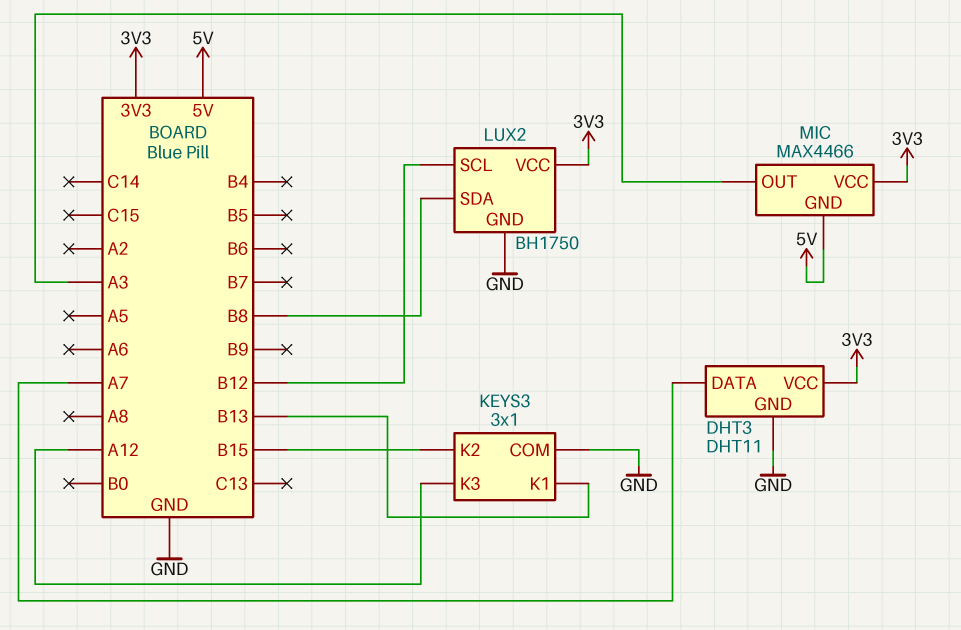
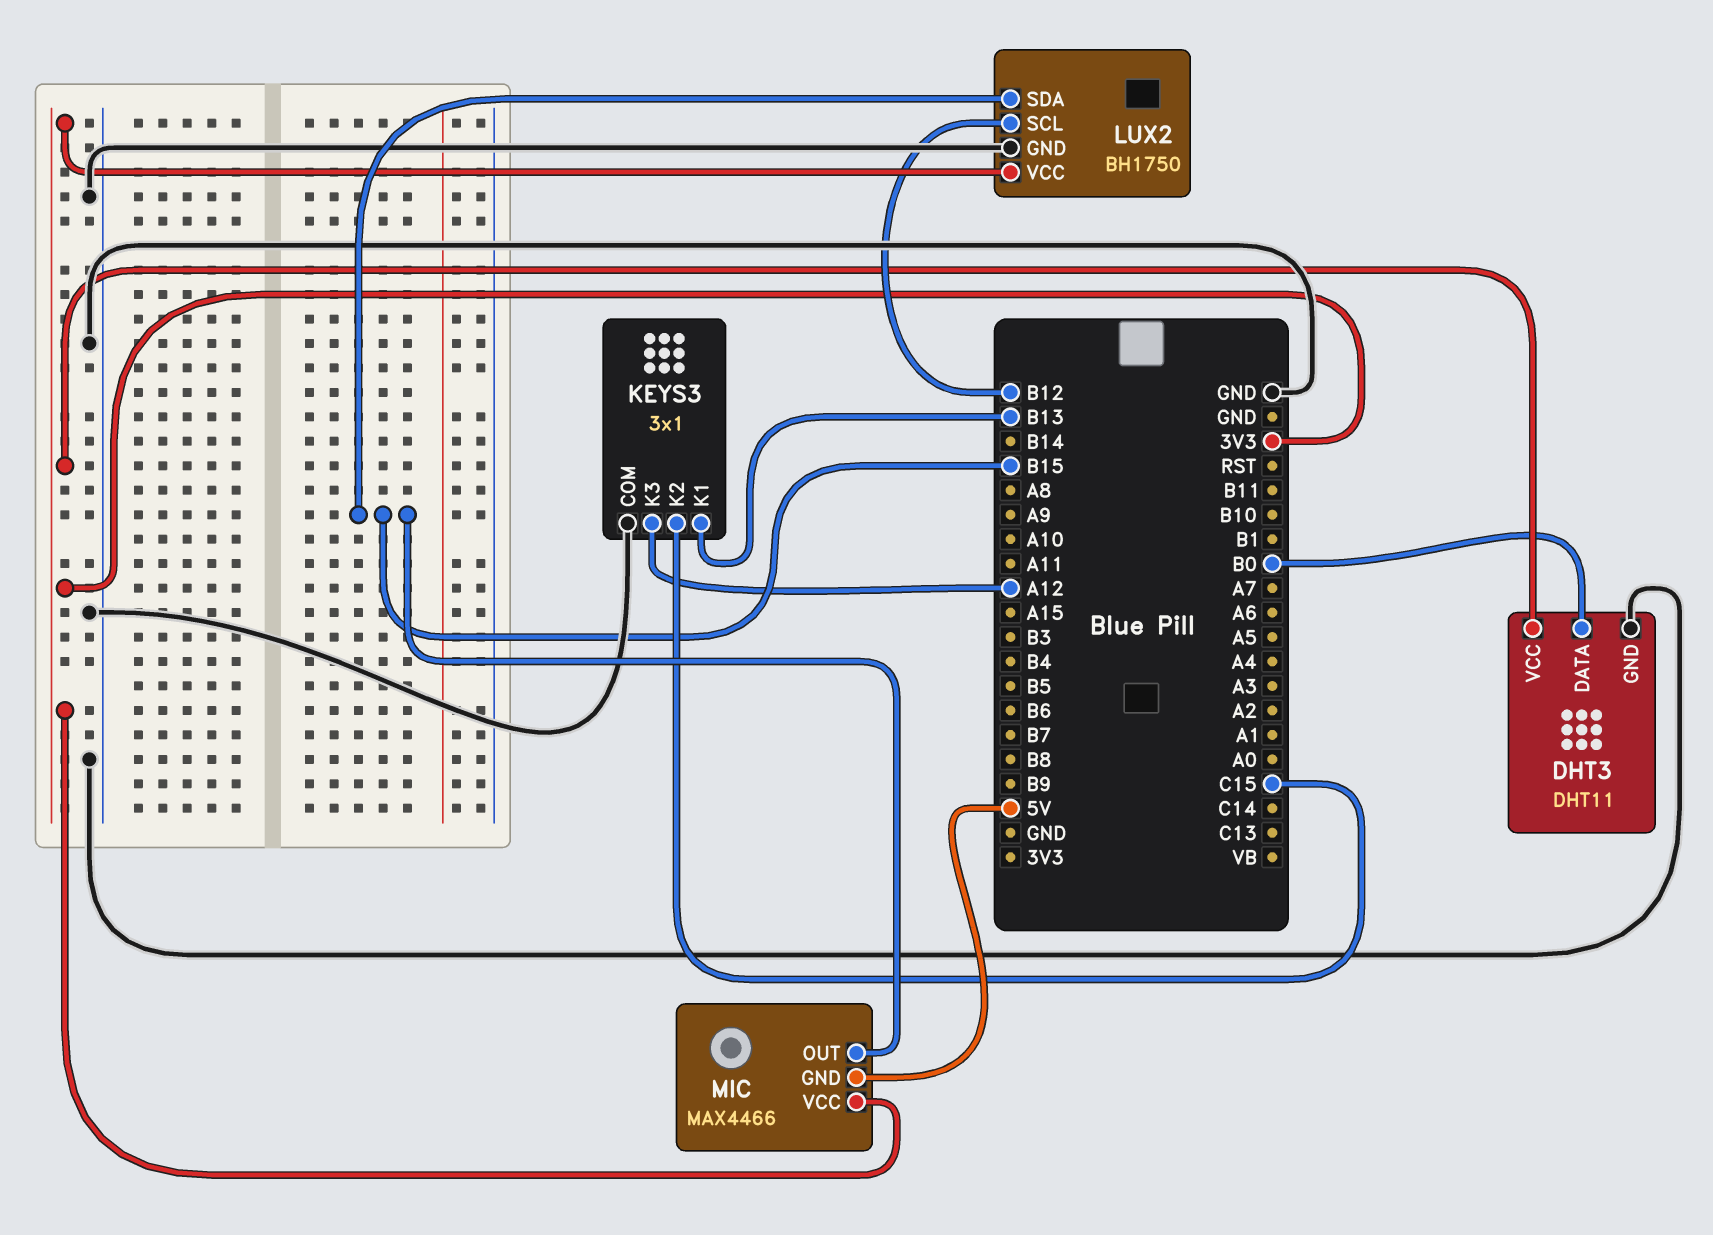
DHT3 pin DATA: A7 -> B0
KEYS3 pin K2: B15 -> C15
LUX2 pin SDA: B8 -> B15
MIC pin OUT: A3 -> B15

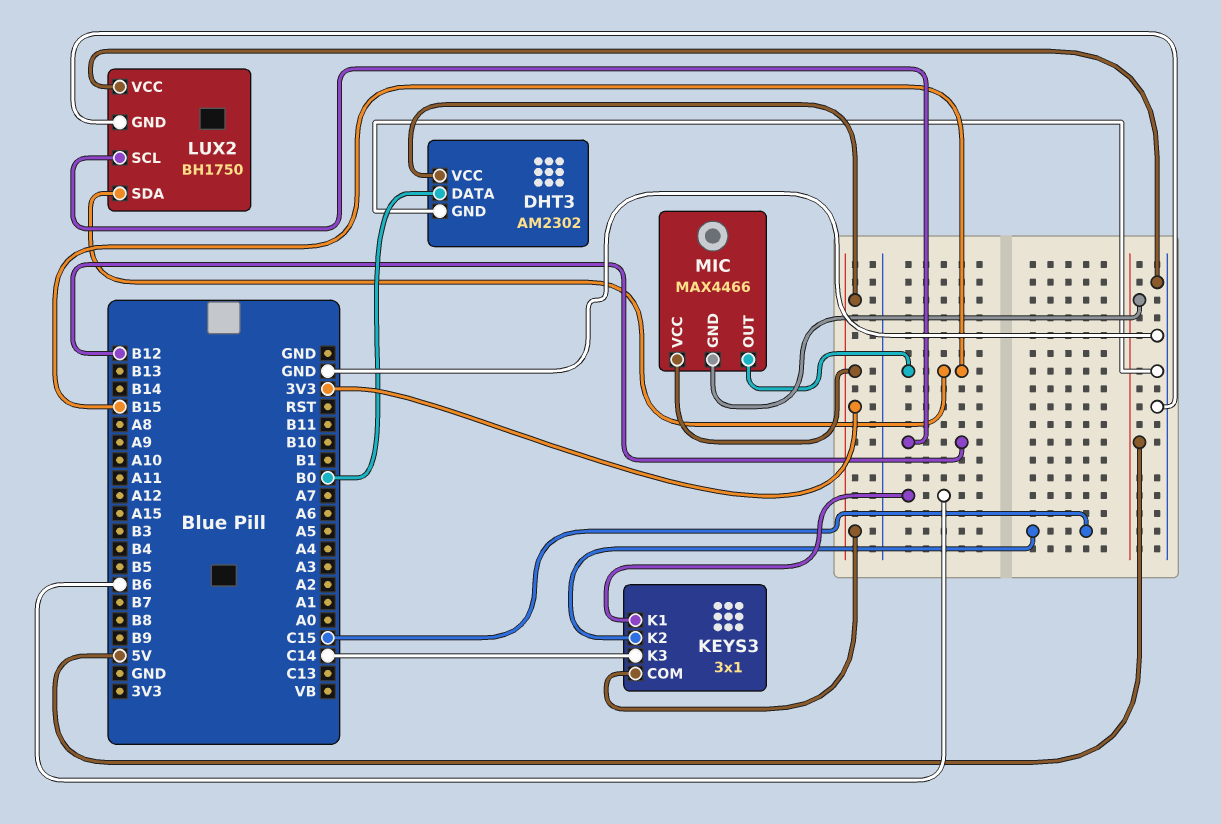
DHT3: DHT11 -> AM2302
KEYS3 pin COM: GND -> 3V3
KEYS3 pin K1: B13 -> B6
KEYS3 pin K3: A12 -> C14
LUX2 pin VCC: 3V3 -> GND

